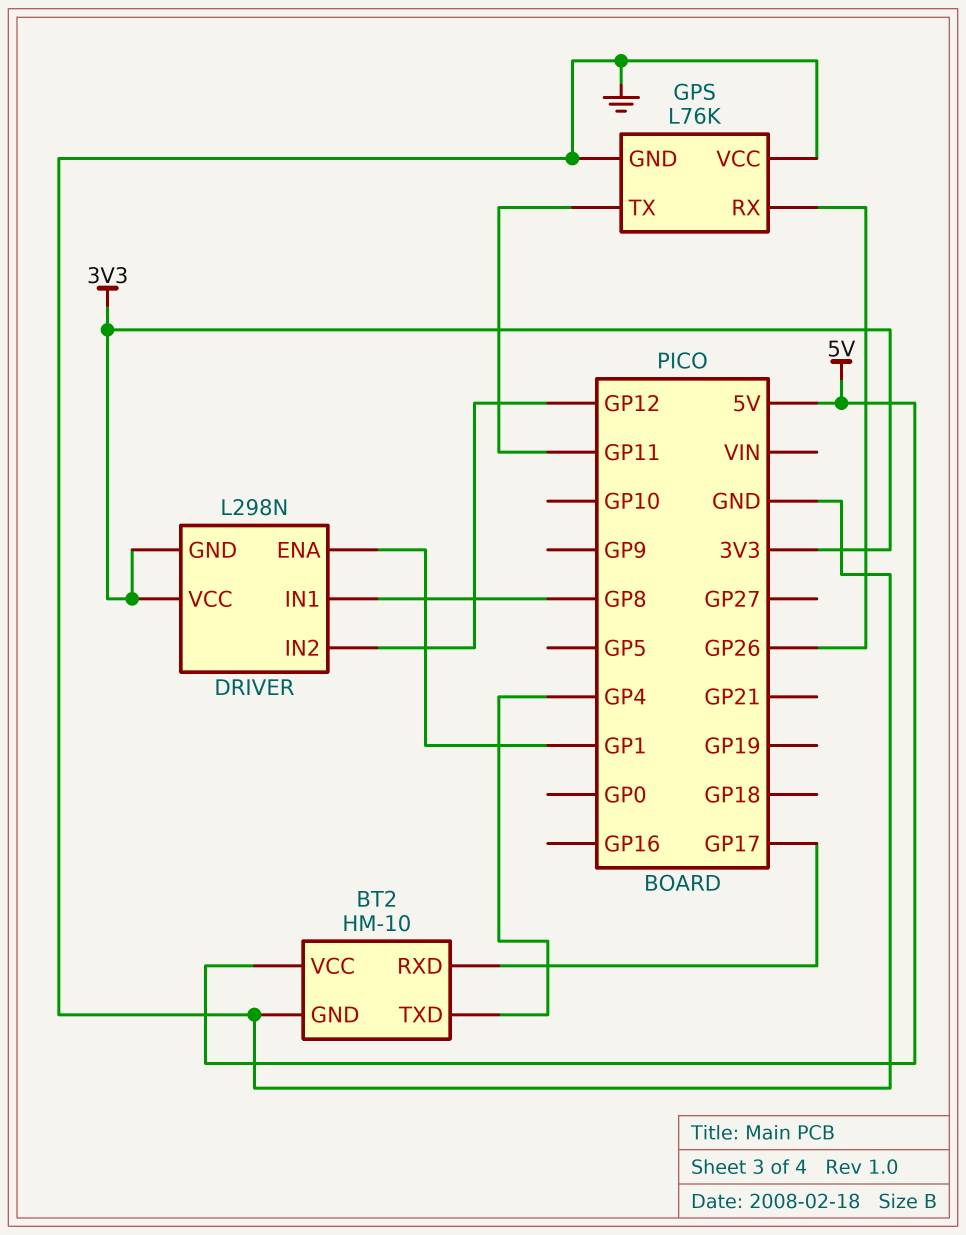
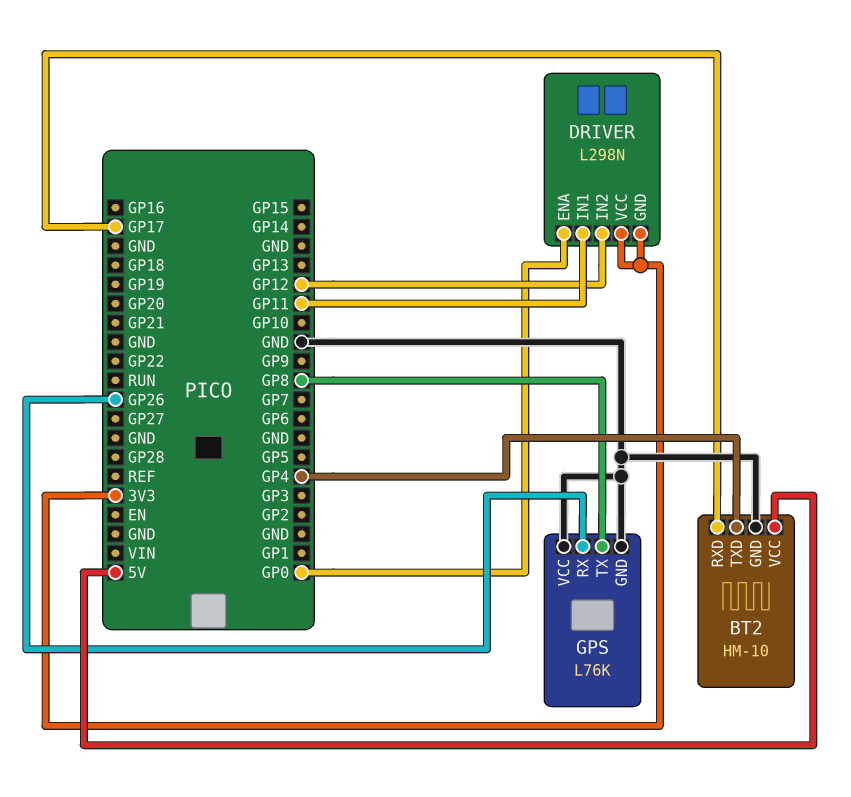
DRIVER pin ENA: GP1 -> GP0
DRIVER pin IN1: GP8 -> GP11
GPS pin TX: GP11 -> GP8

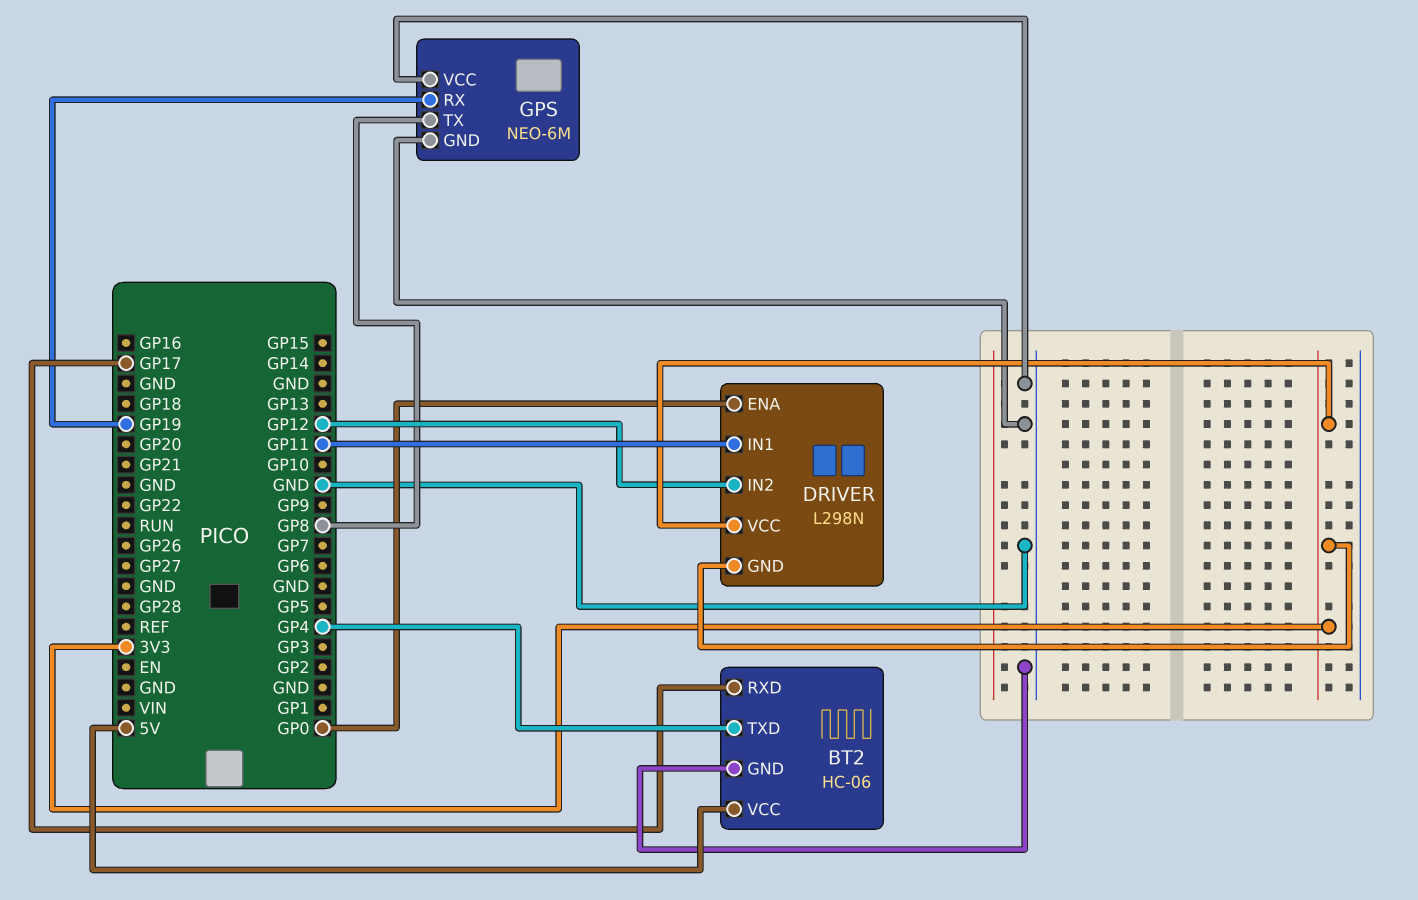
BT2: HM-10 -> HC-06
GPS: L76K -> NEO-6M
GPS pin RX: GP26 -> GP19

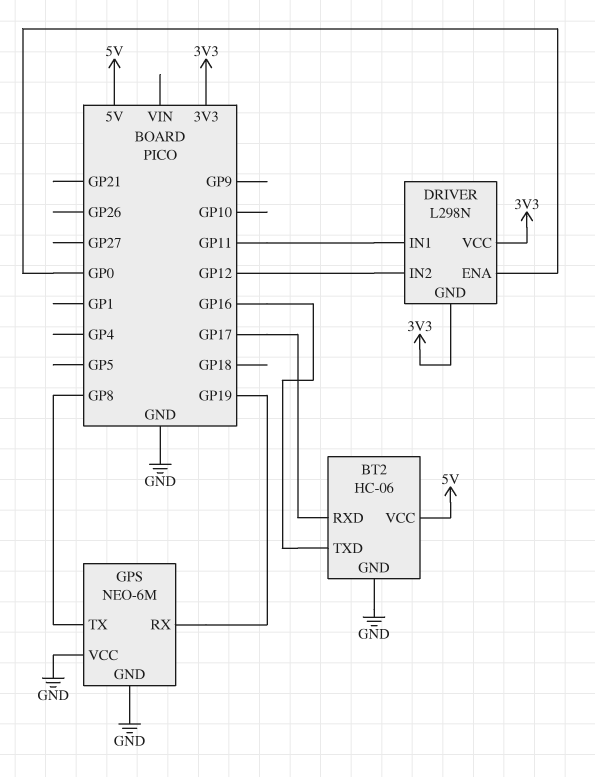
BT2 pin TXD: GP4 -> GP16

